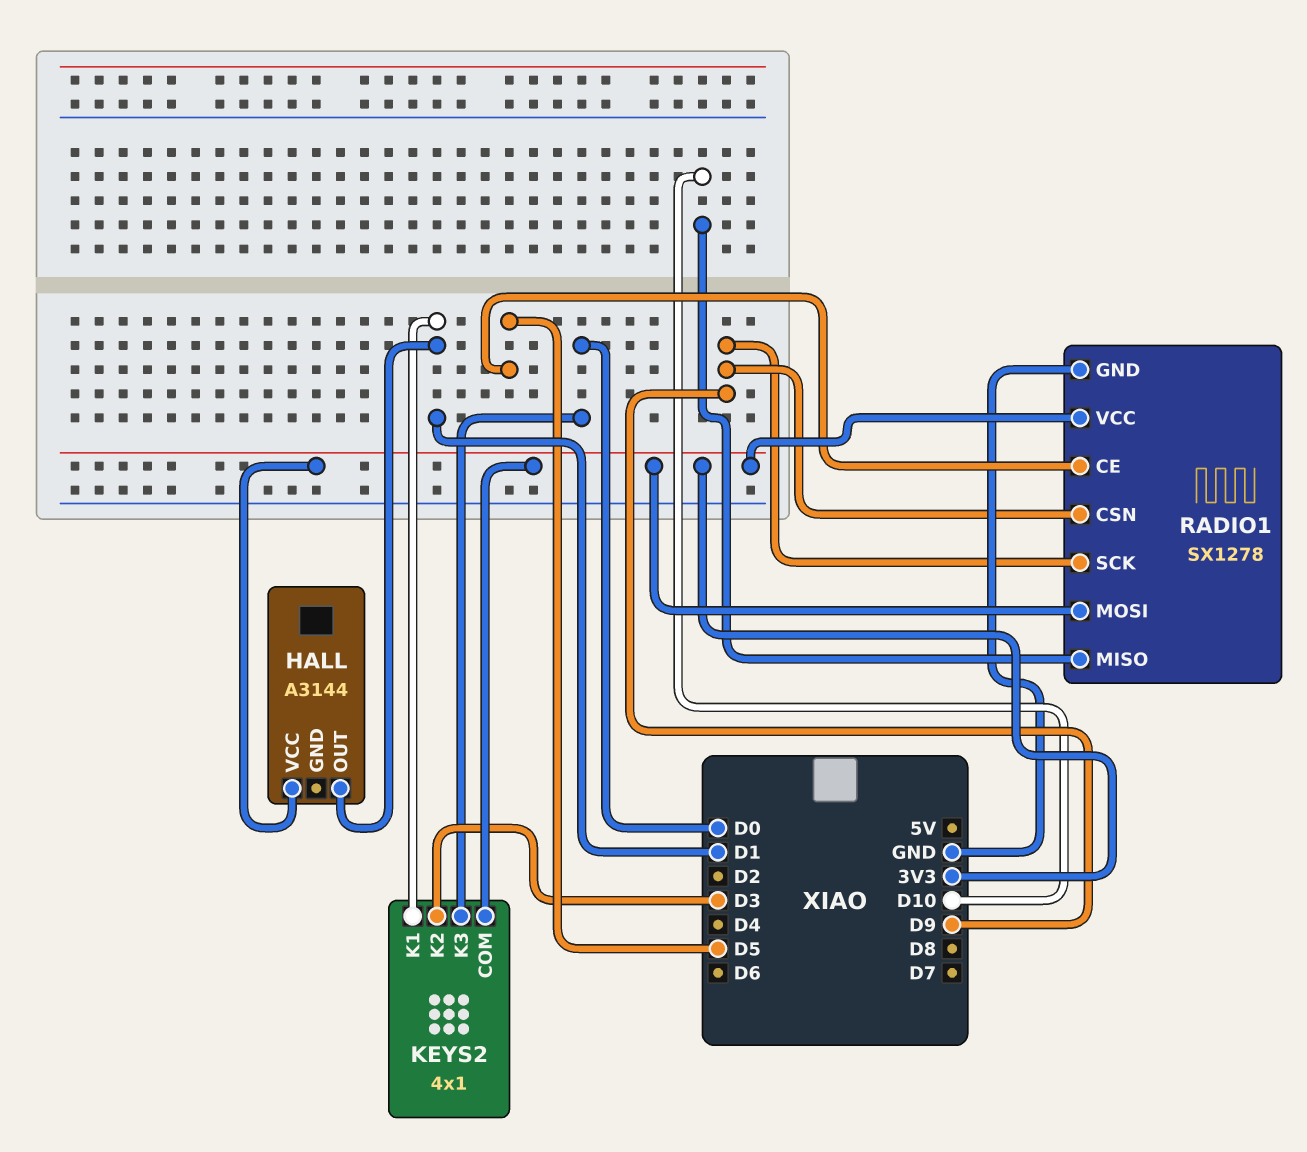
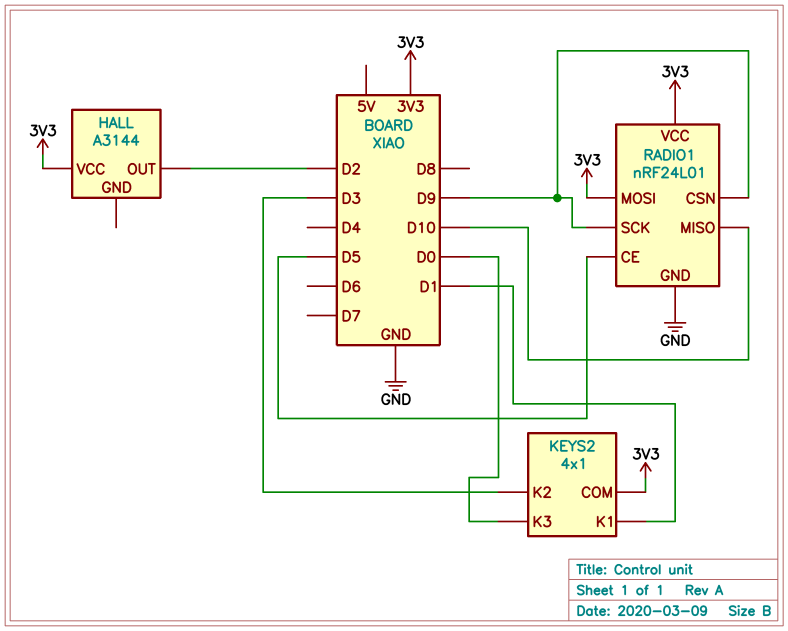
HALL pin OUT: D1 -> D2
RADIO1: SX1278 -> nRF24L01

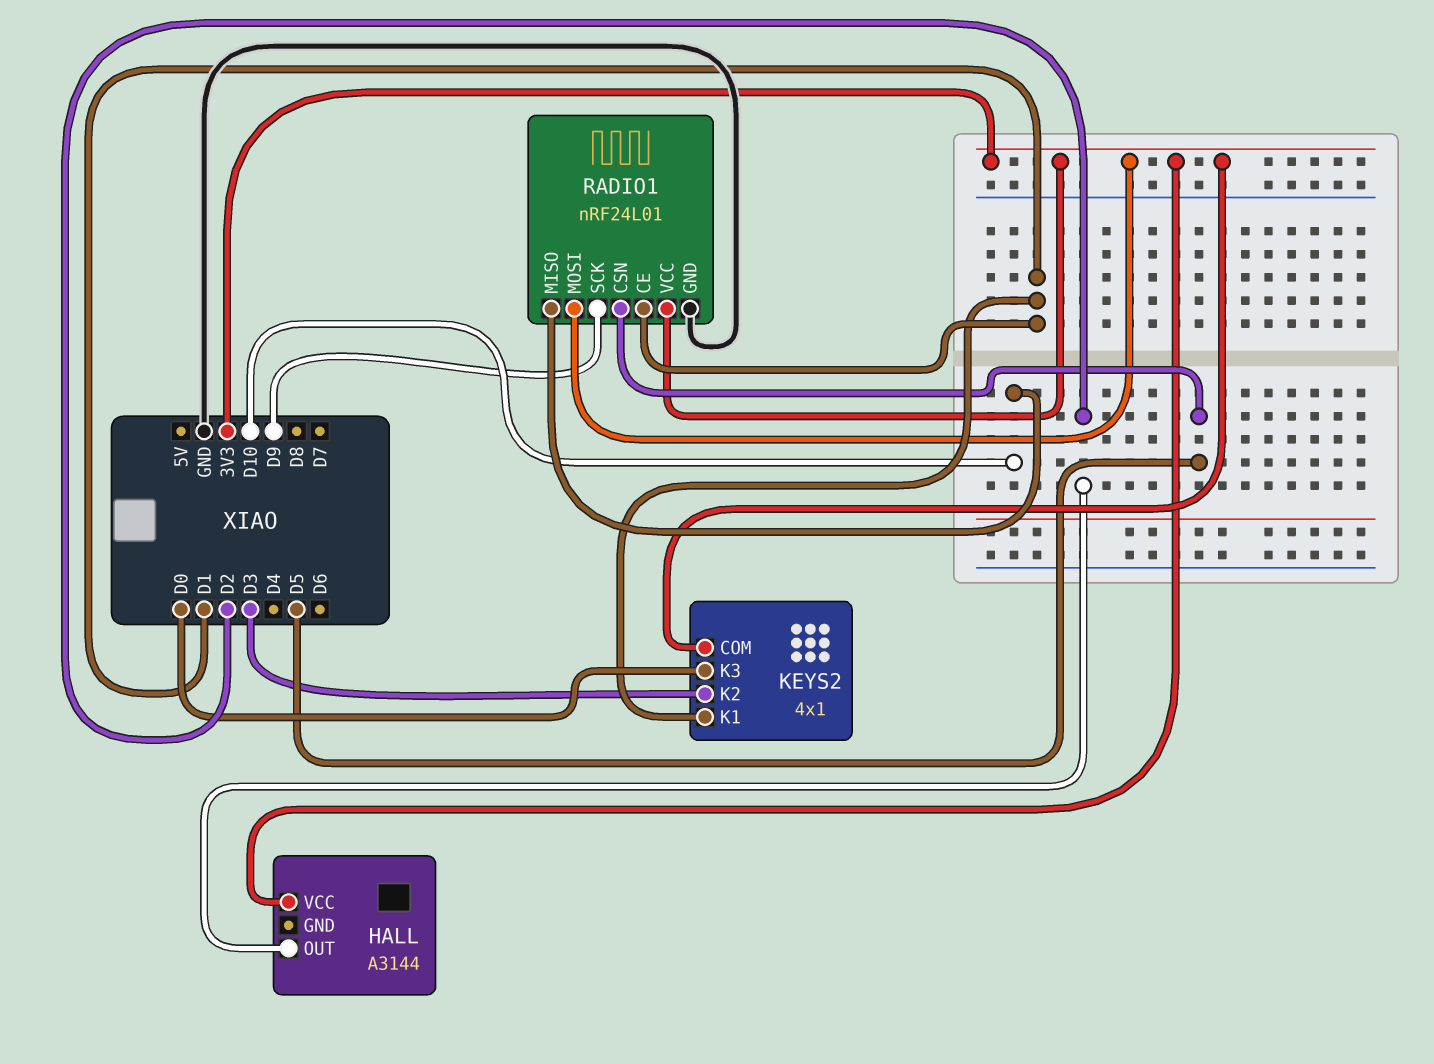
RADIO1 pin CE: D5 -> D1
RADIO1 pin CSN: D9 -> D5

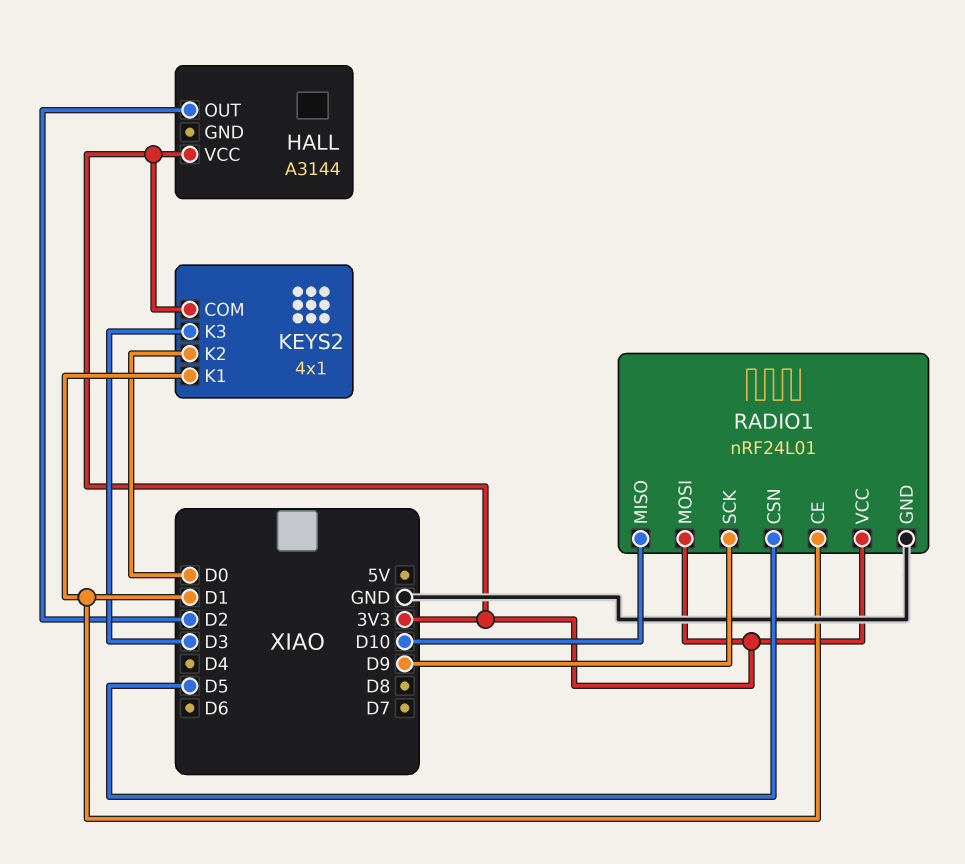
KEYS2 pin K2: D3 -> D0
KEYS2 pin K3: D0 -> D3

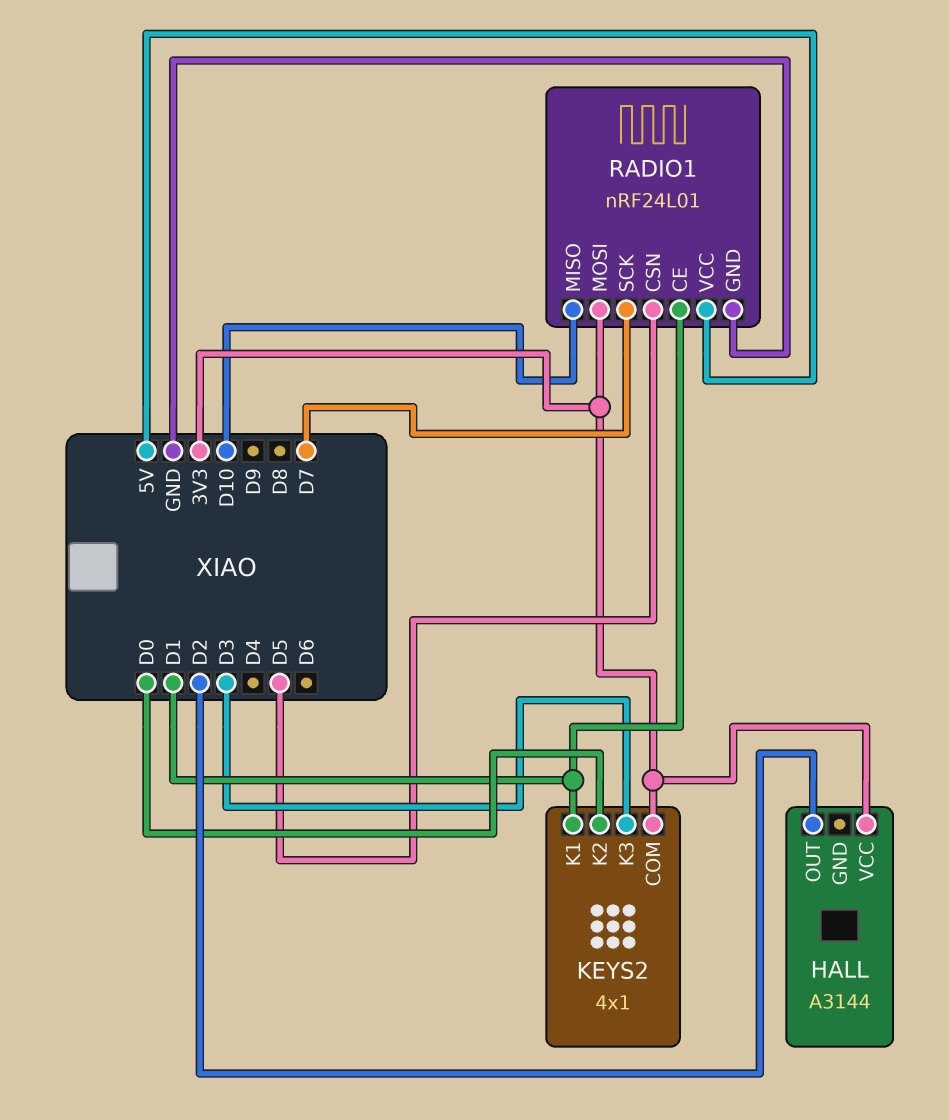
RADIO1 pin SCK: D9 -> D7
RADIO1 pin VCC: 3V3 -> 5V

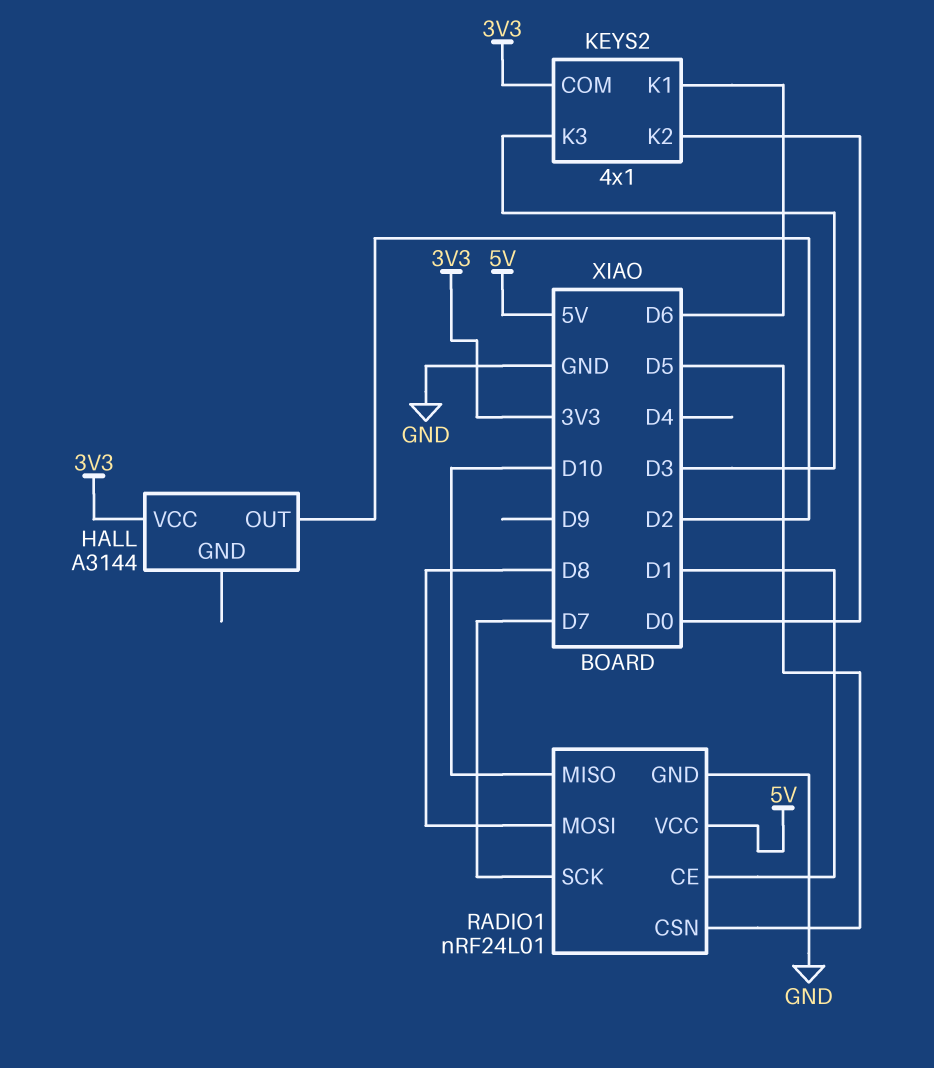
KEYS2 pin K1: D1 -> D6
RADIO1 pin MOSI: 3V3 -> D8

